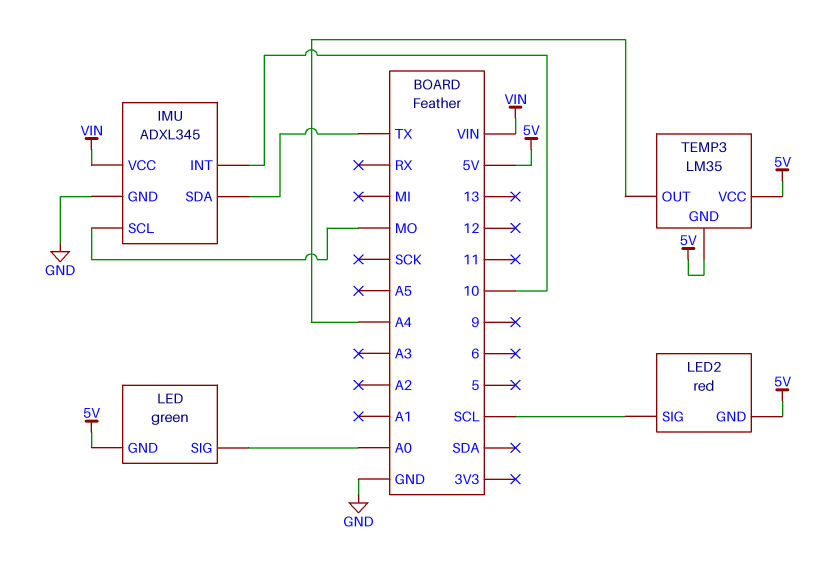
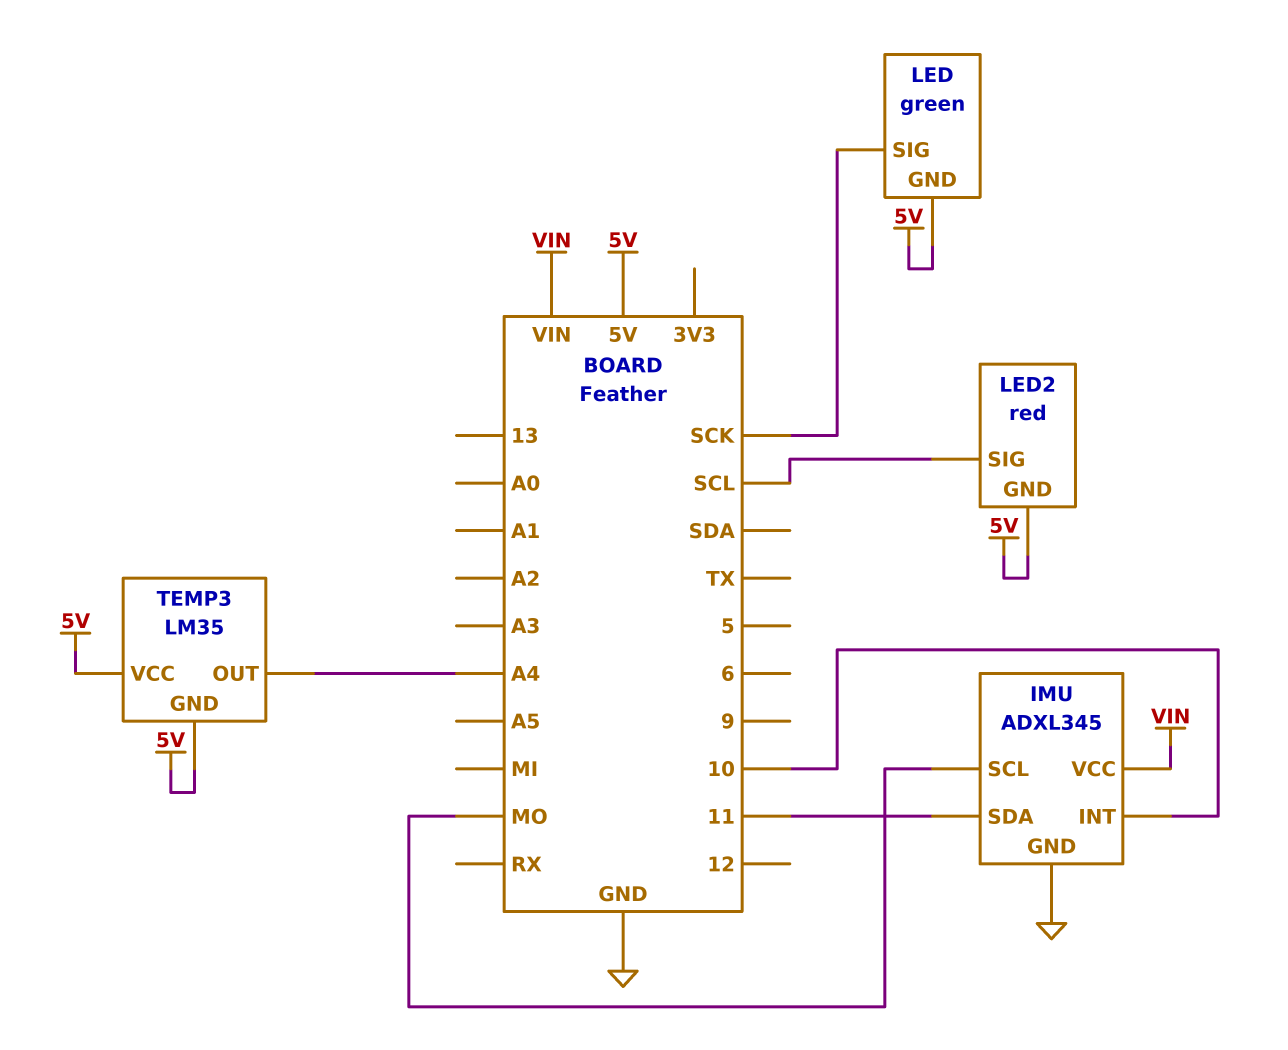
IMU pin SDA: TX -> 11
LED pin SIG: A0 -> SCK

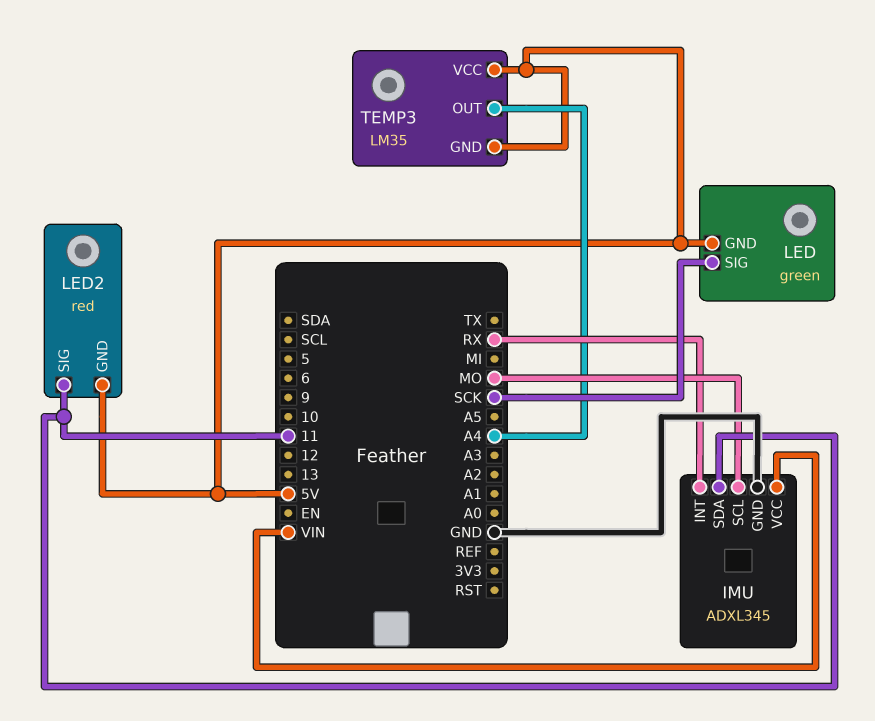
IMU pin INT: 10 -> RX
LED2 pin SIG: SCL -> 11

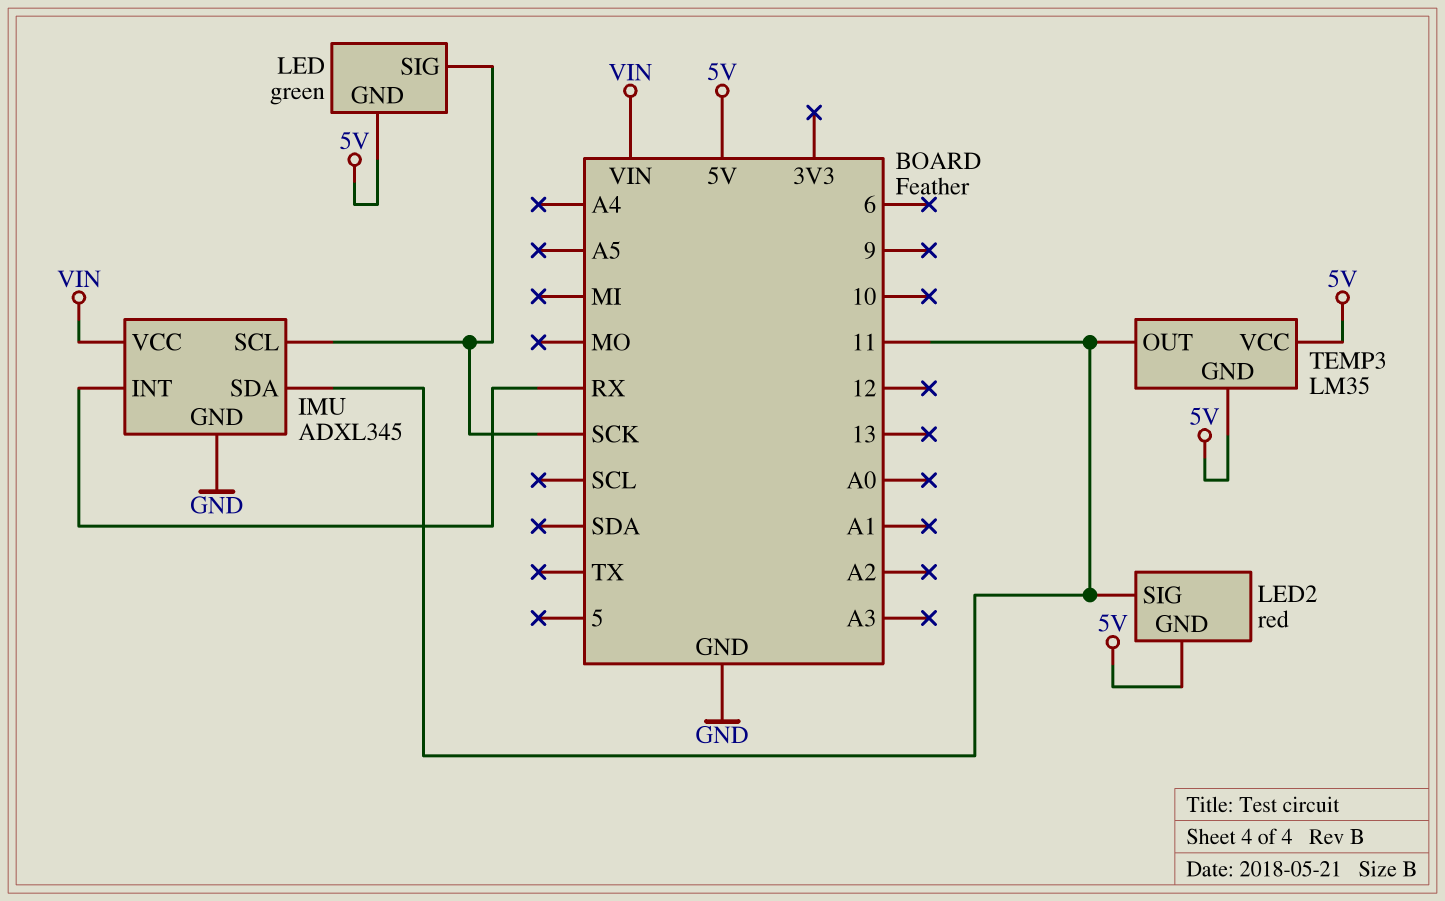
IMU pin SCL: MO -> SCK
TEMP3 pin OUT: A4 -> 11

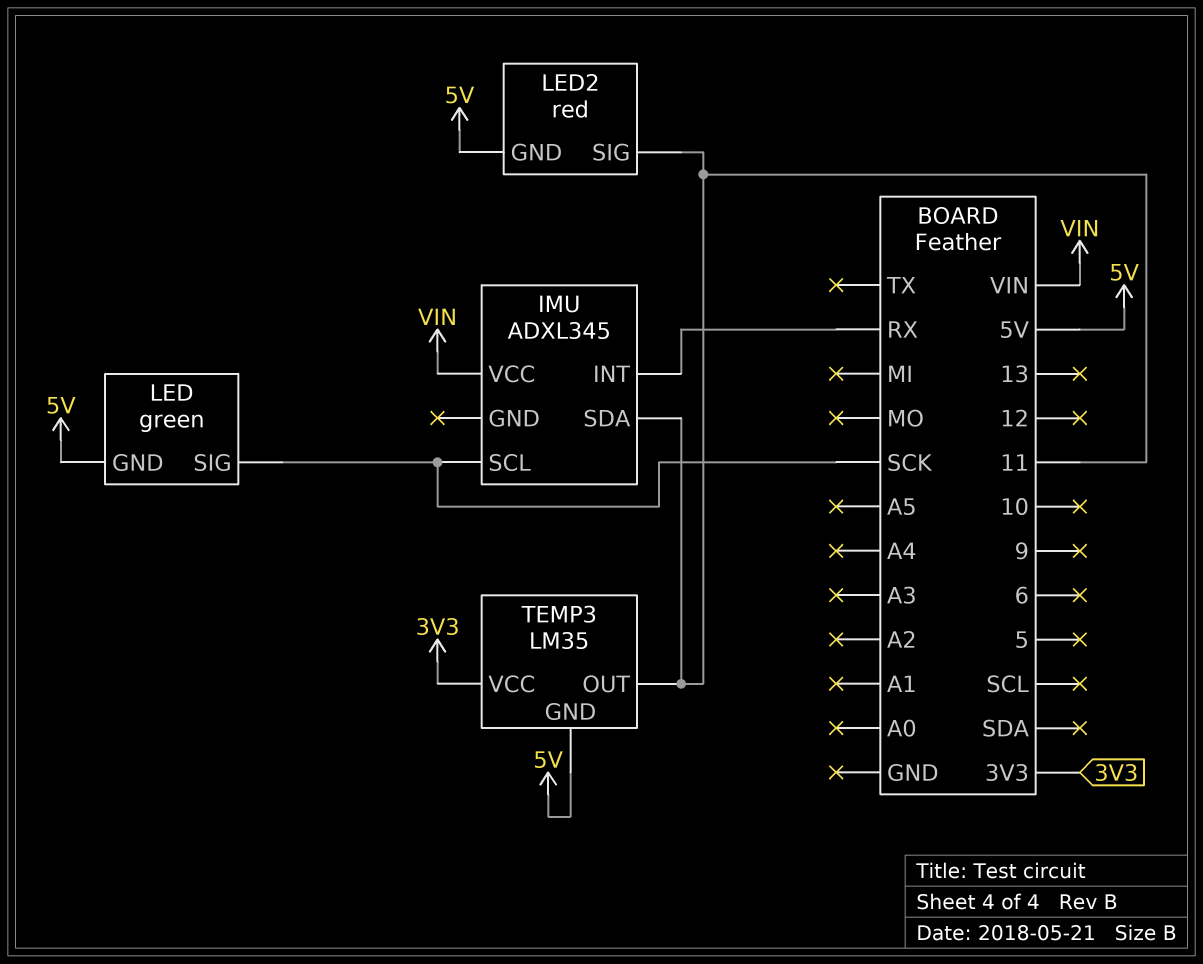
IMU pin GND: GND -> none
TEMP3 pin VCC: 5V -> 3V3

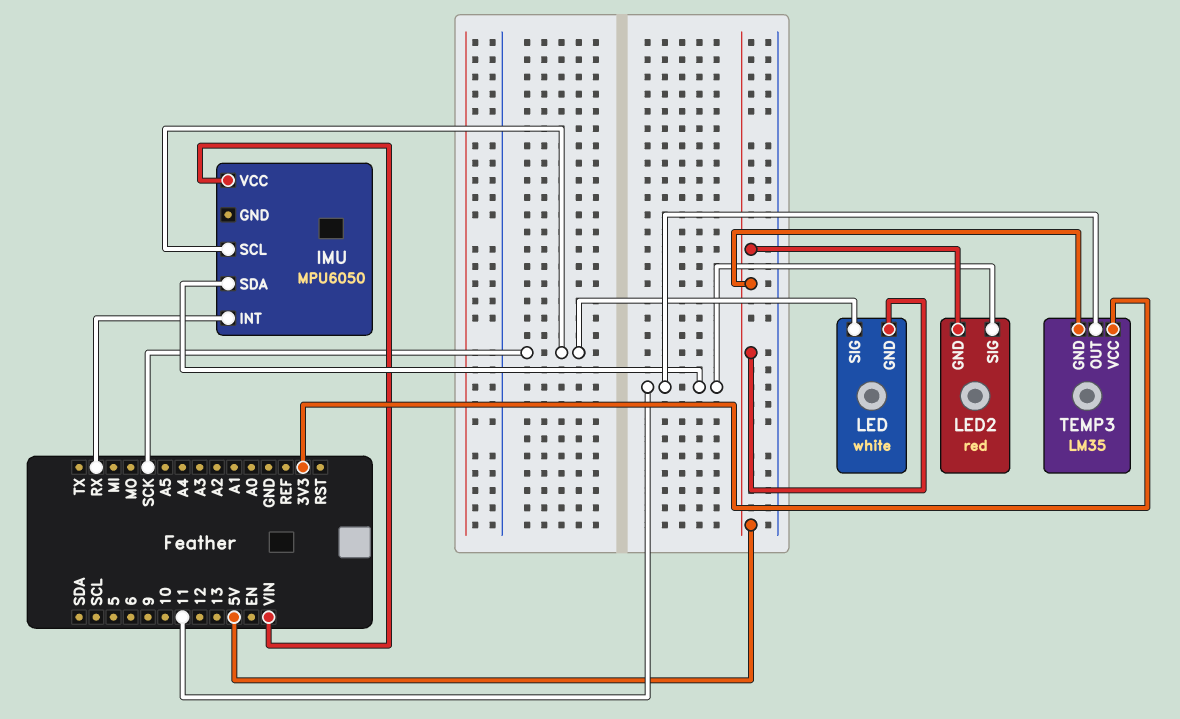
IMU: ADXL345 -> MPU6050
LED: green -> white

